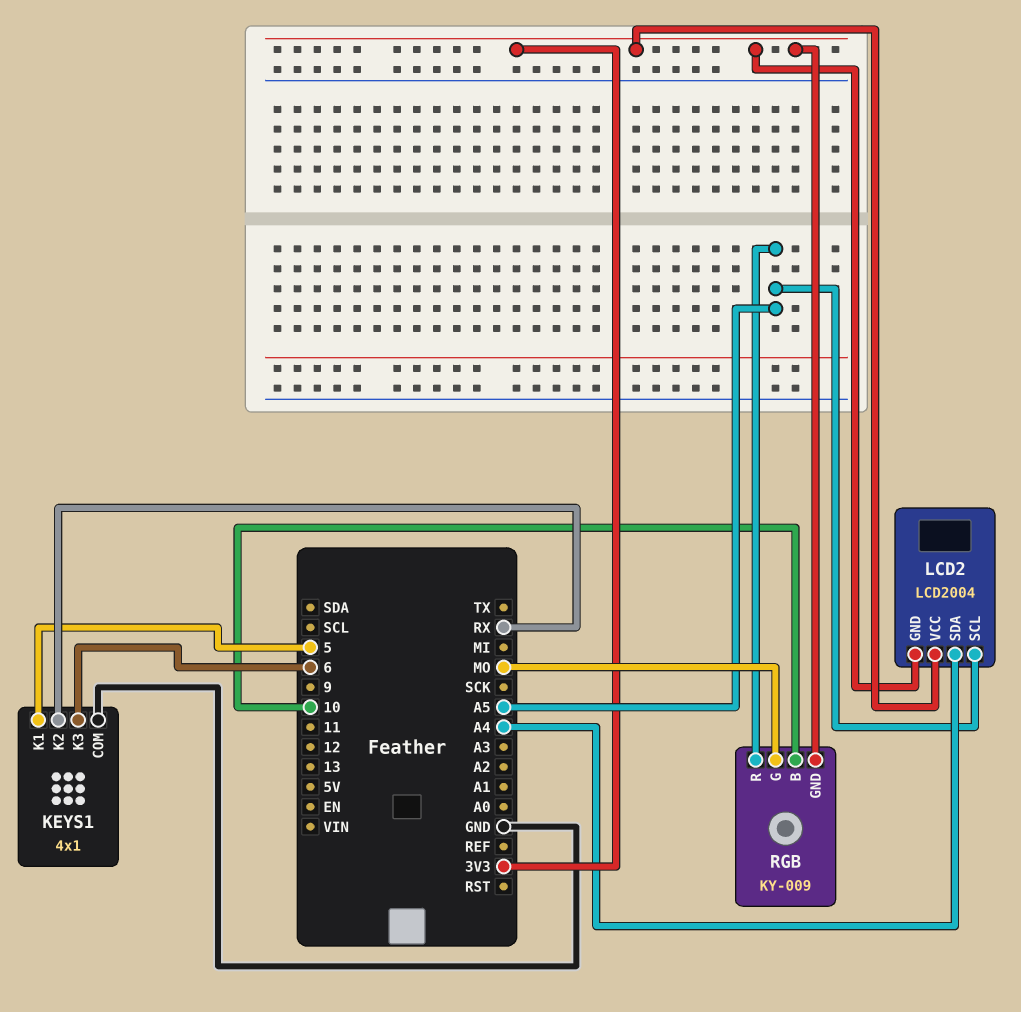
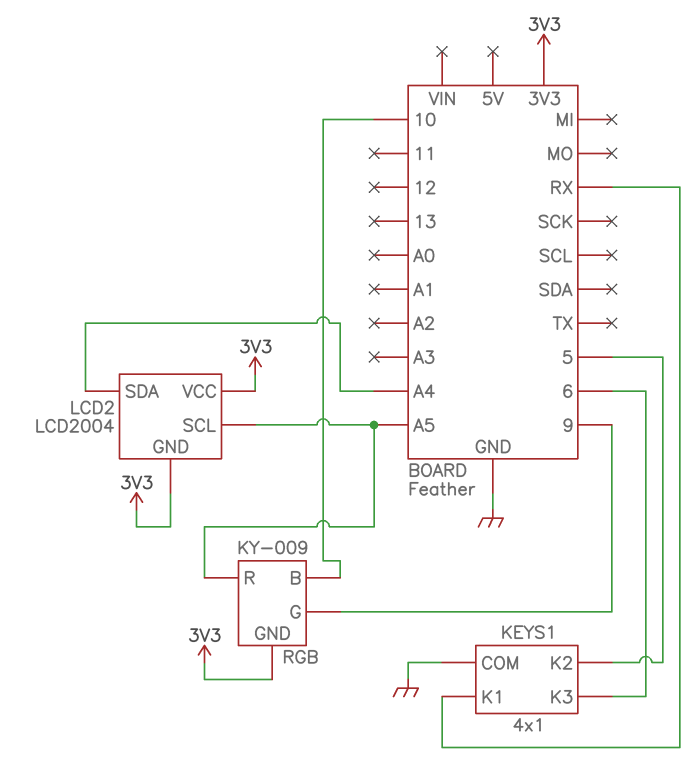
KEYS1 pin K1: 5 -> RX
KEYS1 pin K2: RX -> 5
RGB pin G: MO -> 9

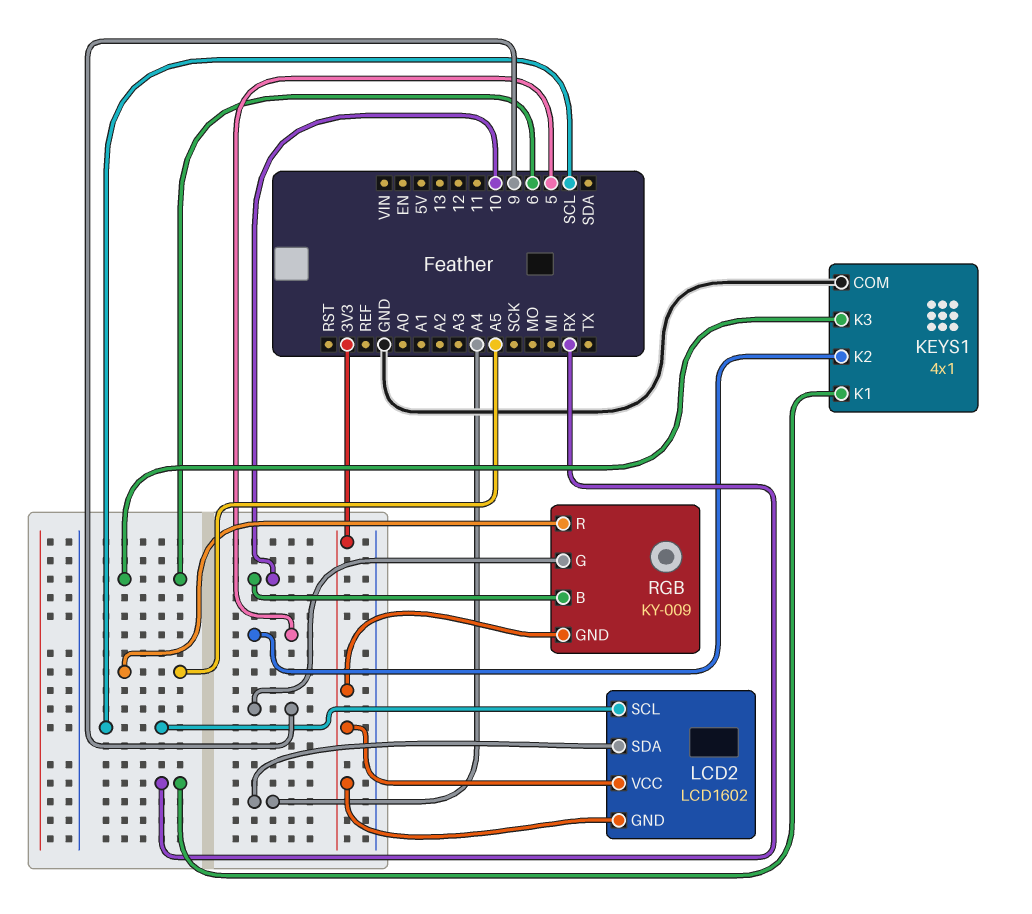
LCD2: LCD2004 -> LCD1602
LCD2 pin SCL: A5 -> SCL

